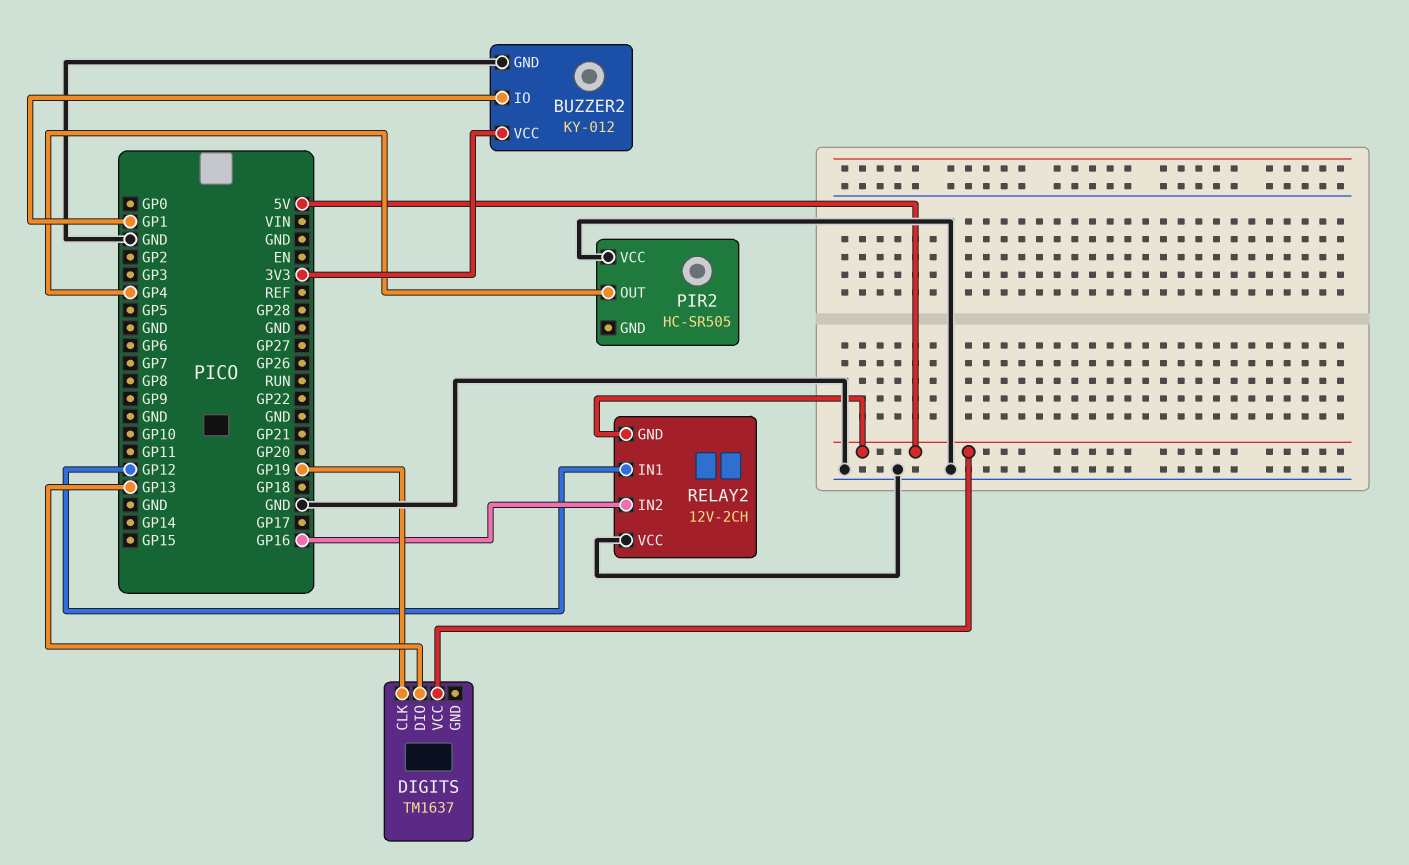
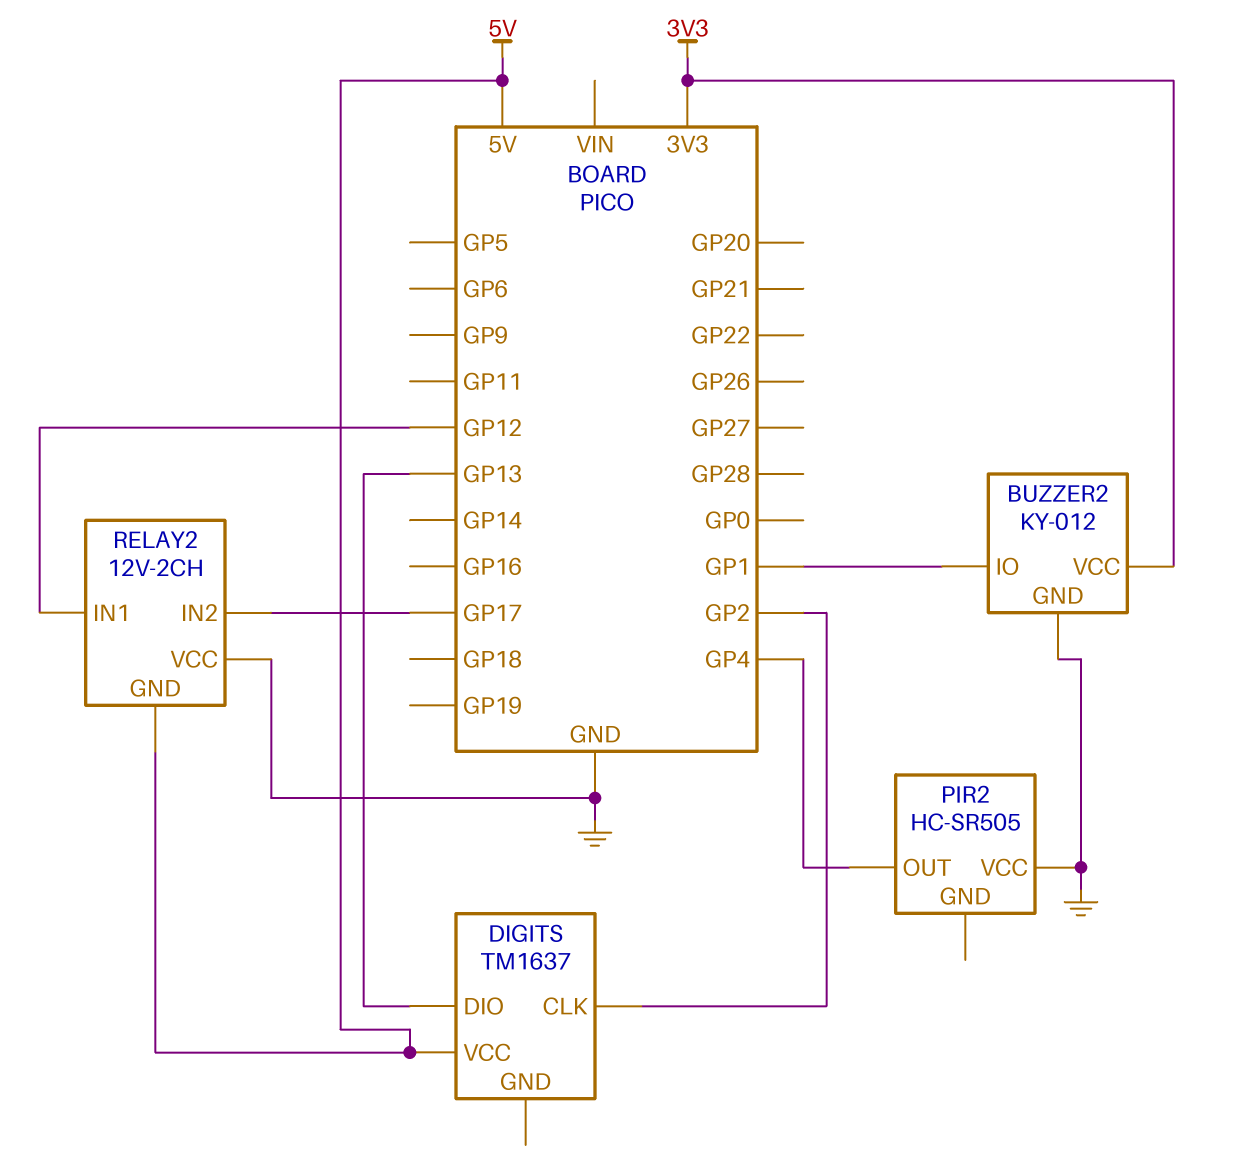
DIGITS pin CLK: GP19 -> GP2
RELAY2 pin IN2: GP16 -> GP17

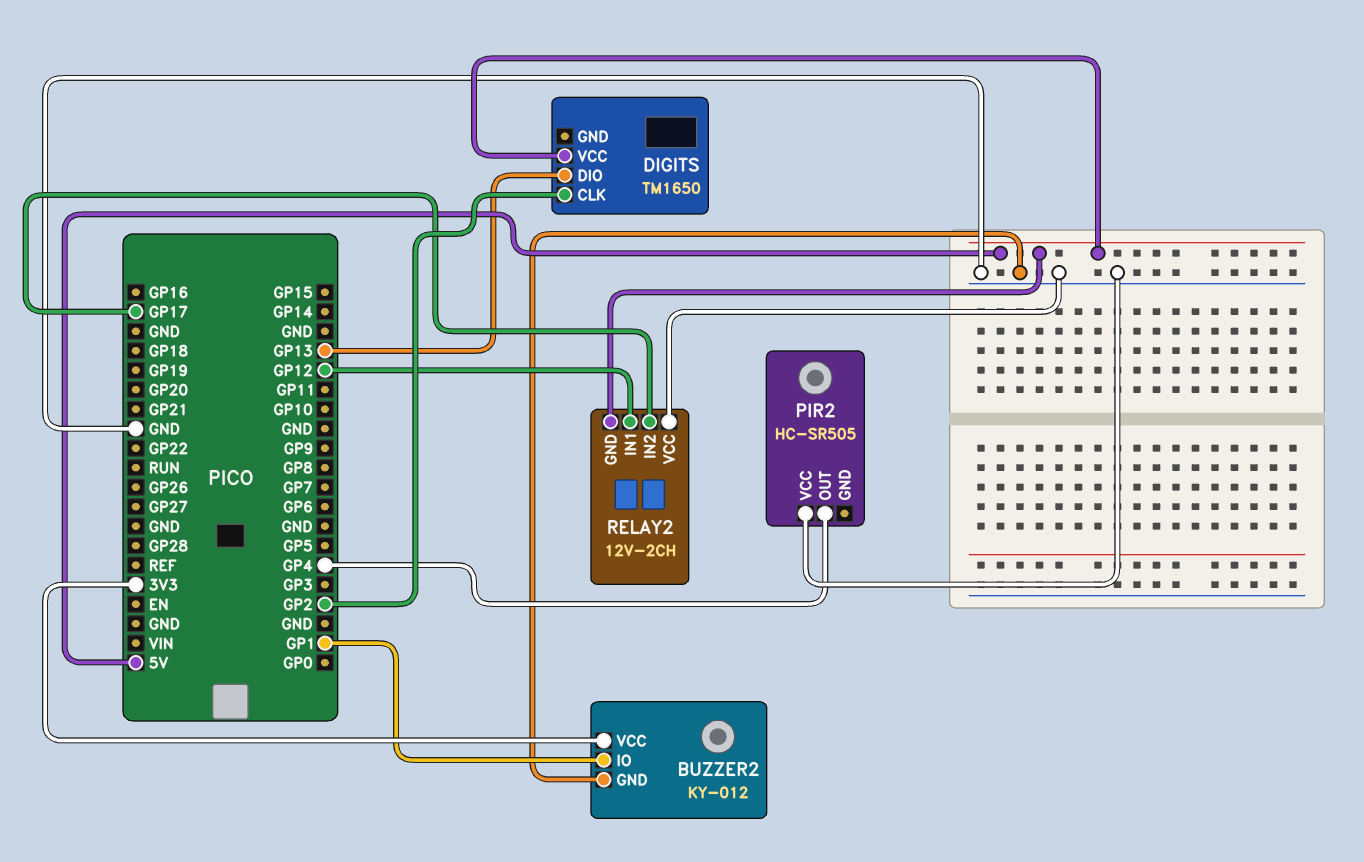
DIGITS: TM1637 -> TM1650

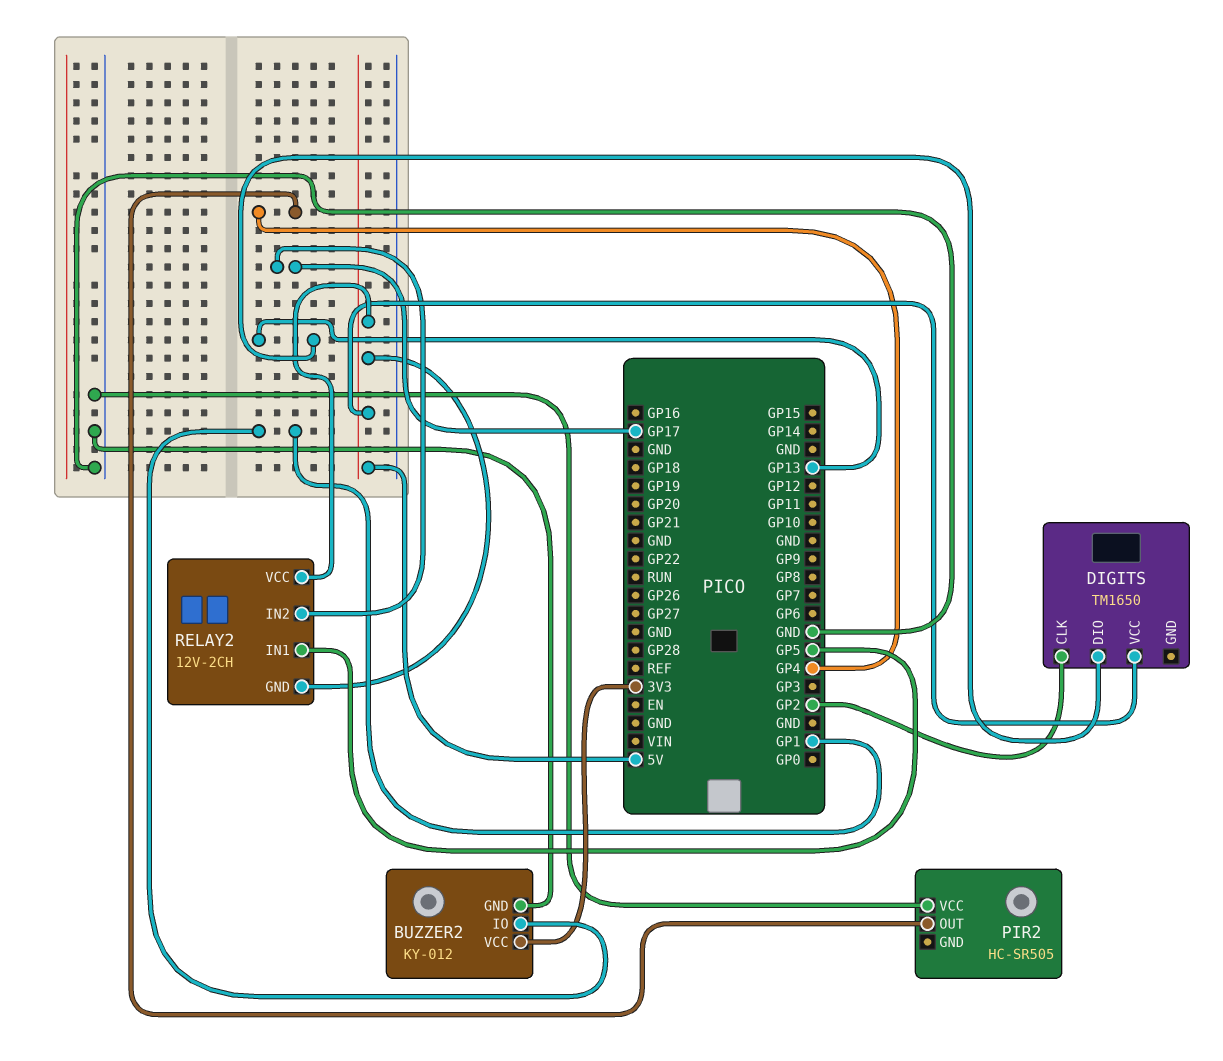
RELAY2 pin IN1: GP12 -> GP5
RELAY2 pin VCC: GND -> 5V

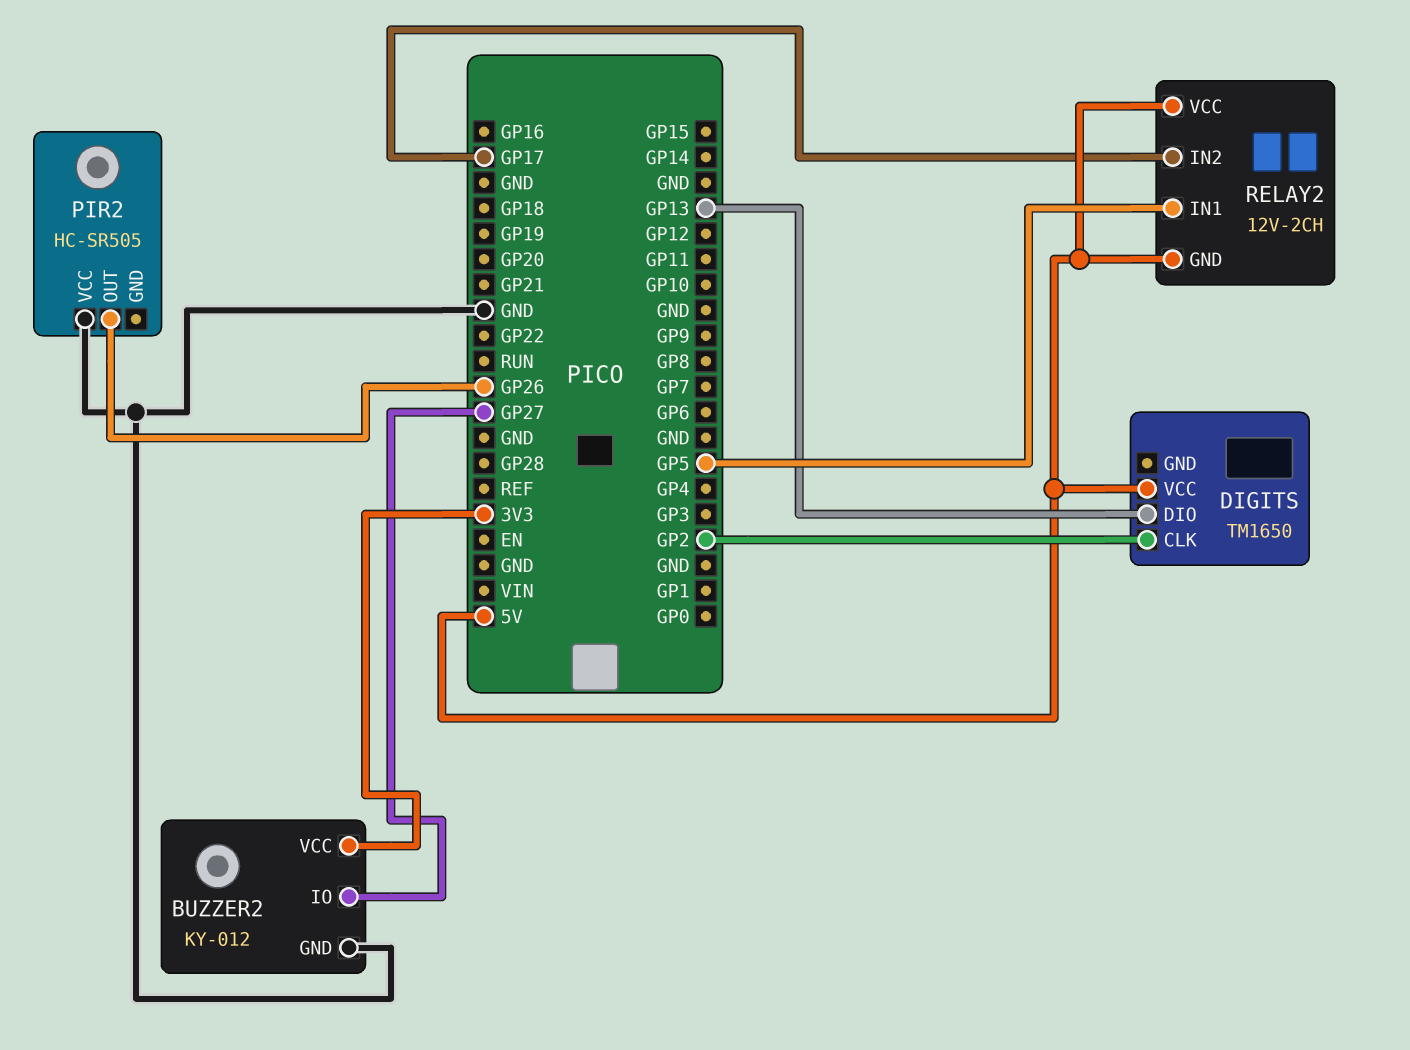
BUZZER2 pin IO: GP1 -> GP27
PIR2 pin OUT: GP4 -> GP26

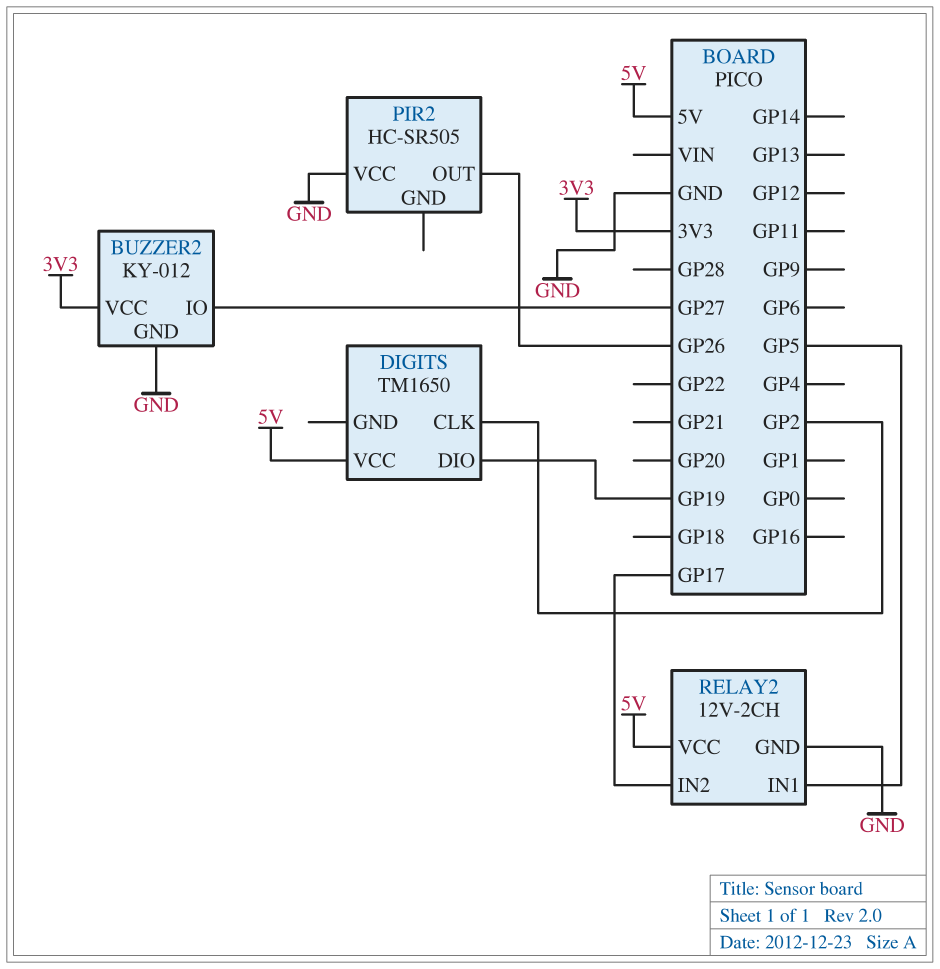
DIGITS pin DIO: GP13 -> GP19
RELAY2 pin GND: 5V -> GND

